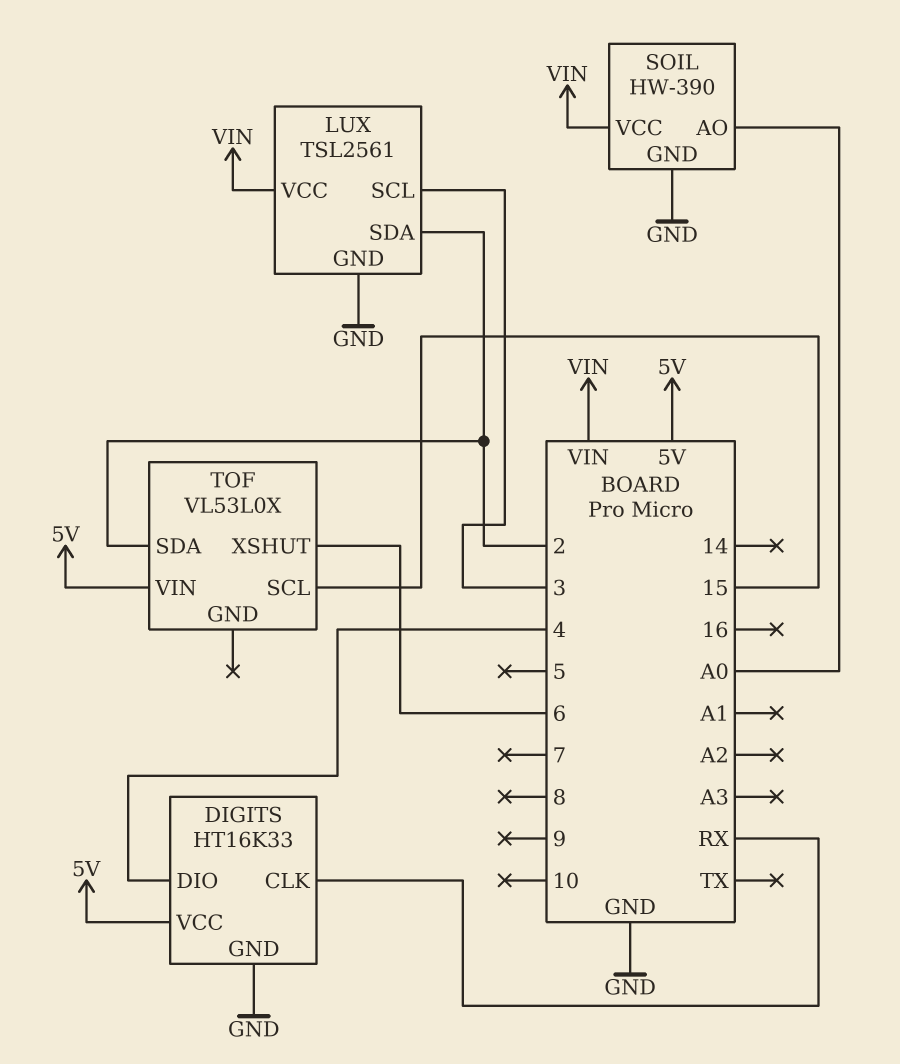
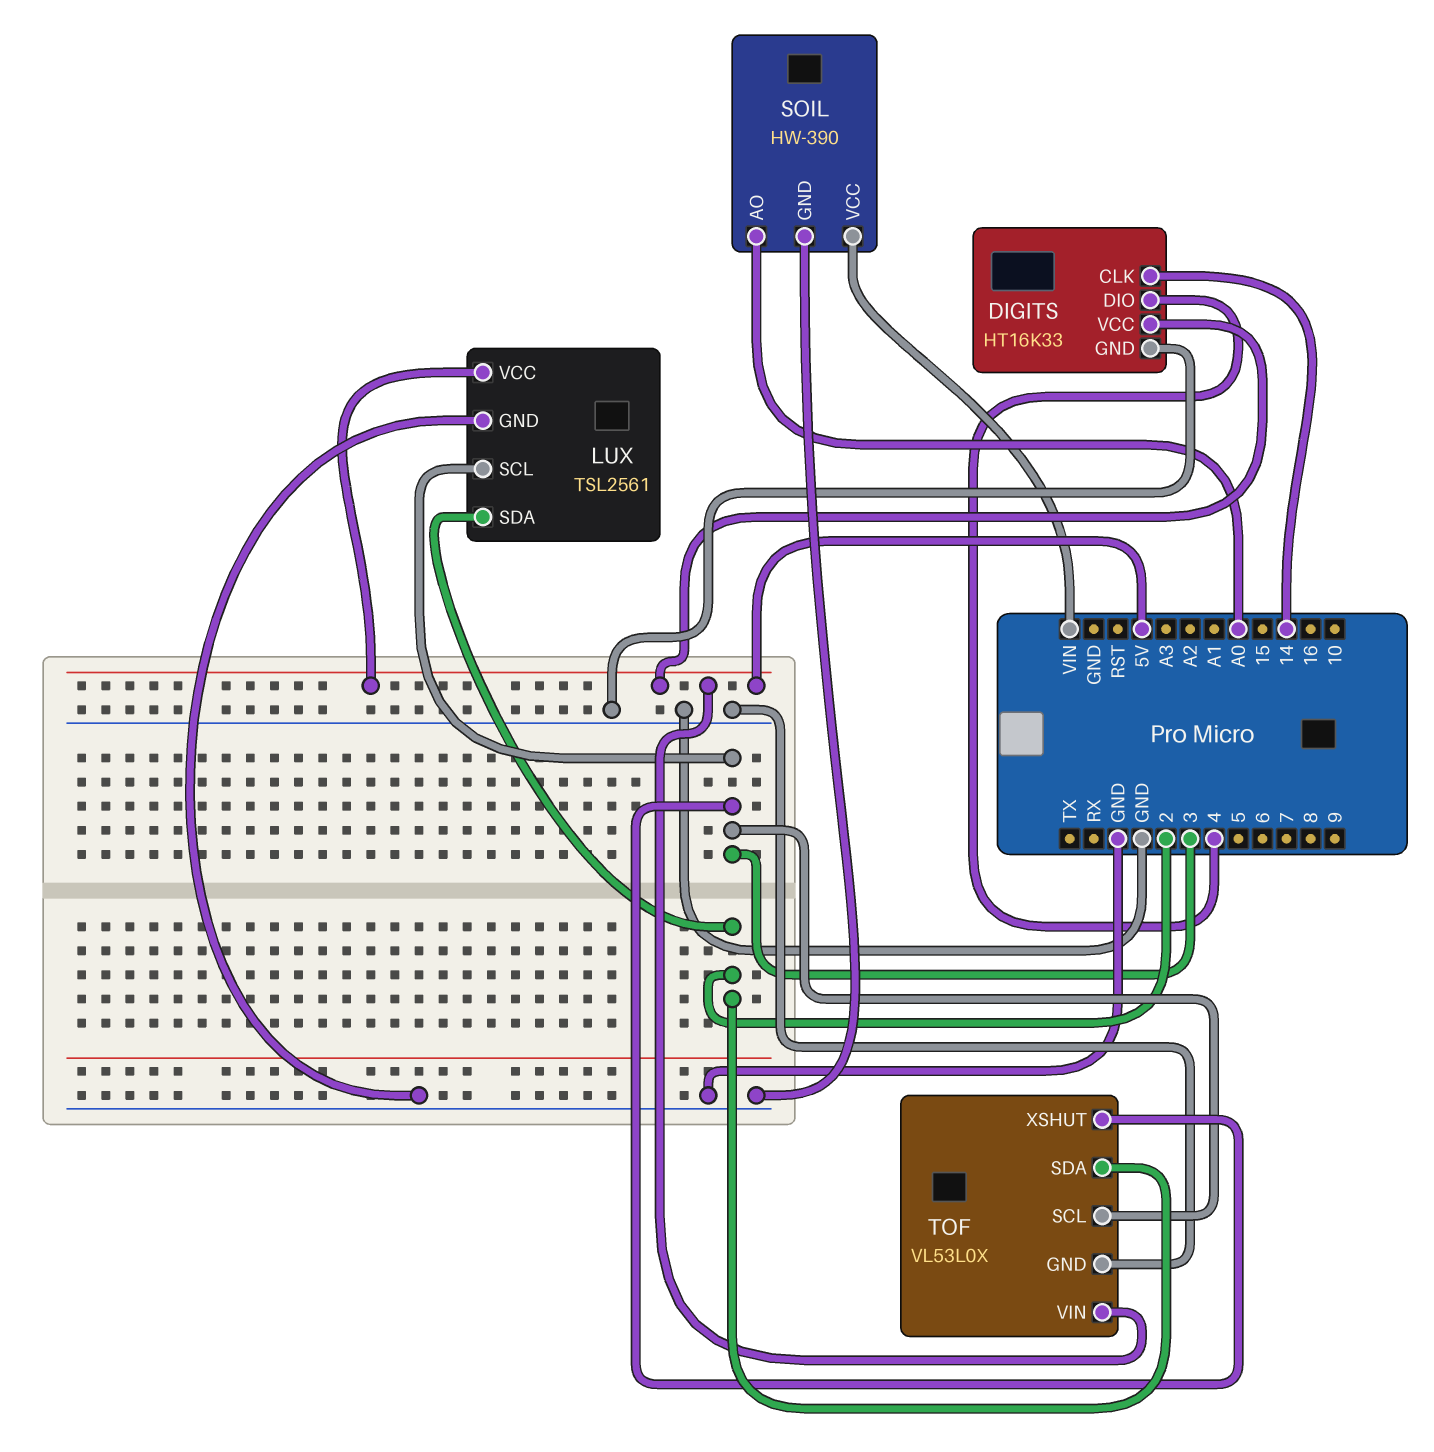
DIGITS pin CLK: RX -> 14
LUX pin VCC: VIN -> 5V
TOF pin GND: none -> GND
TOF pin SCL: 15 -> 3
TOF pin XSHUT: 6 -> 3

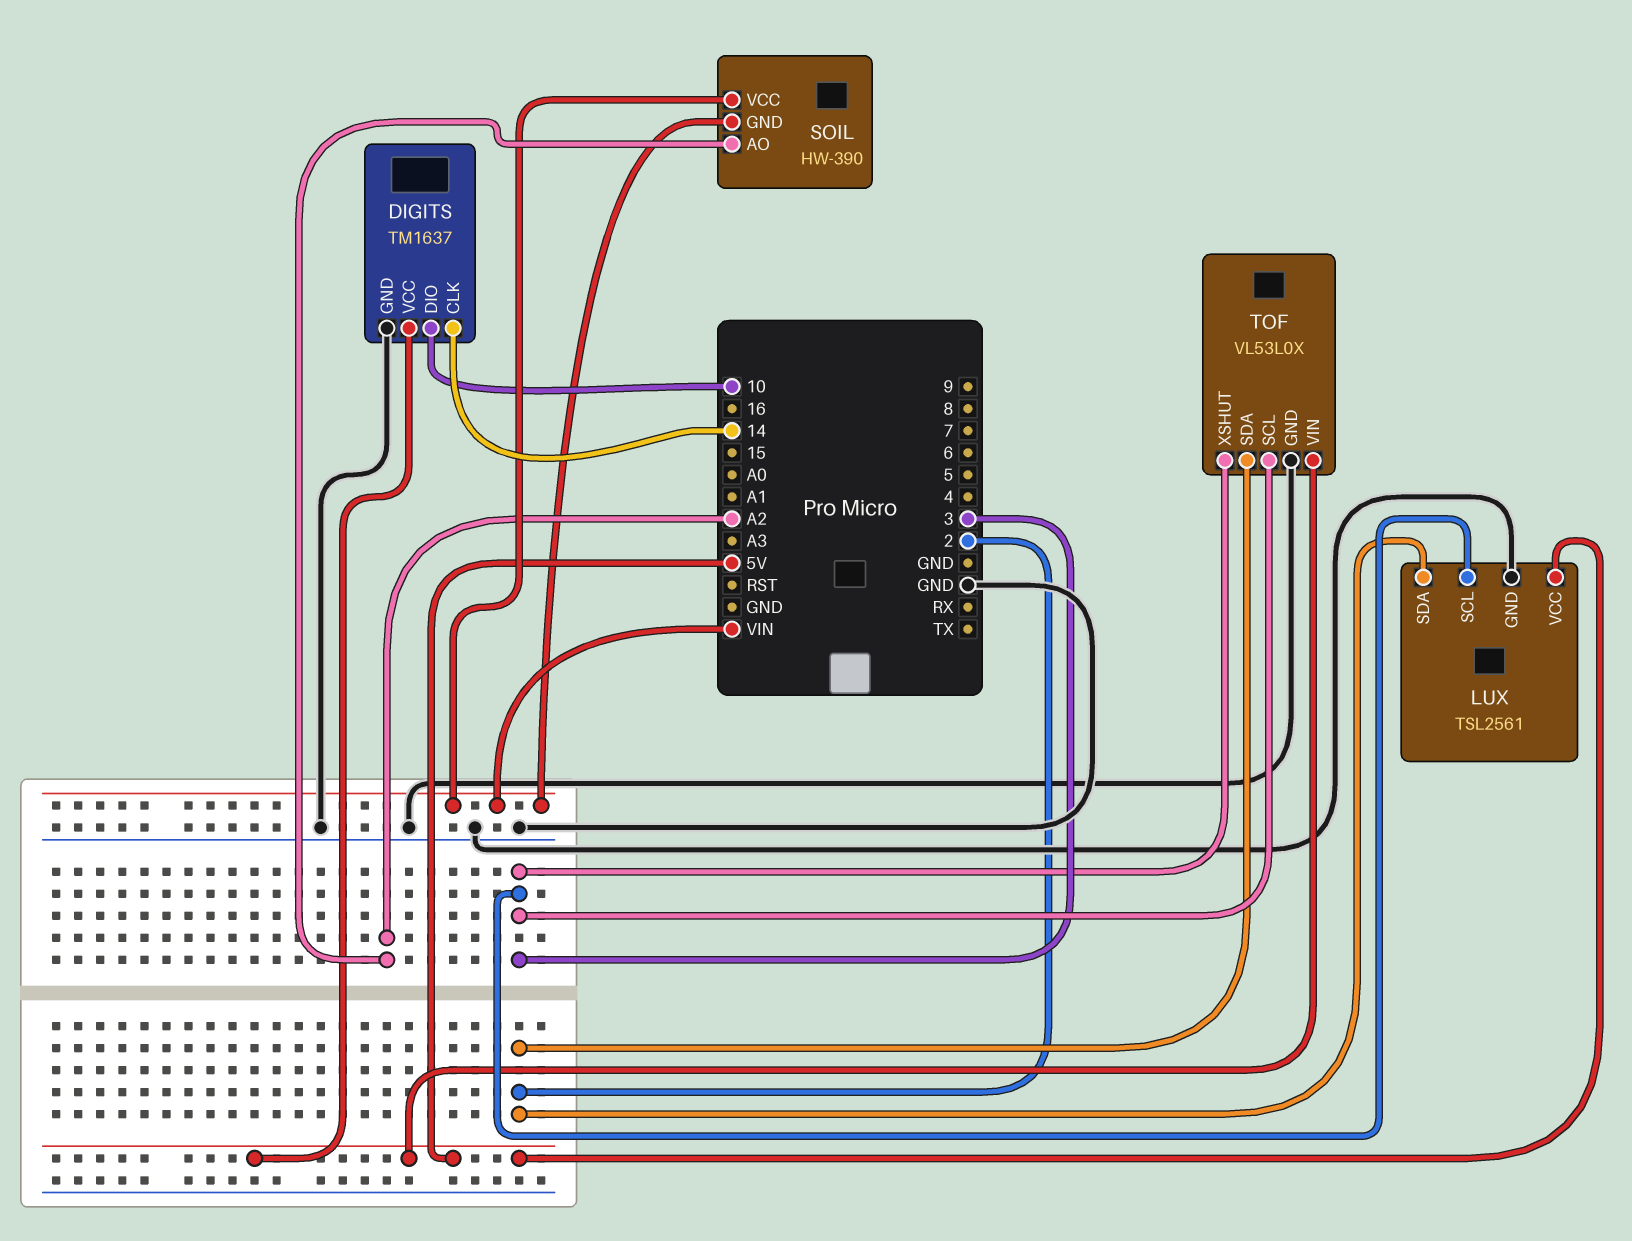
DIGITS: HT16K33 -> TM1637
DIGITS pin DIO: 4 -> 10
SOIL pin AO: A0 -> A2
SOIL pin GND: GND -> VIN

